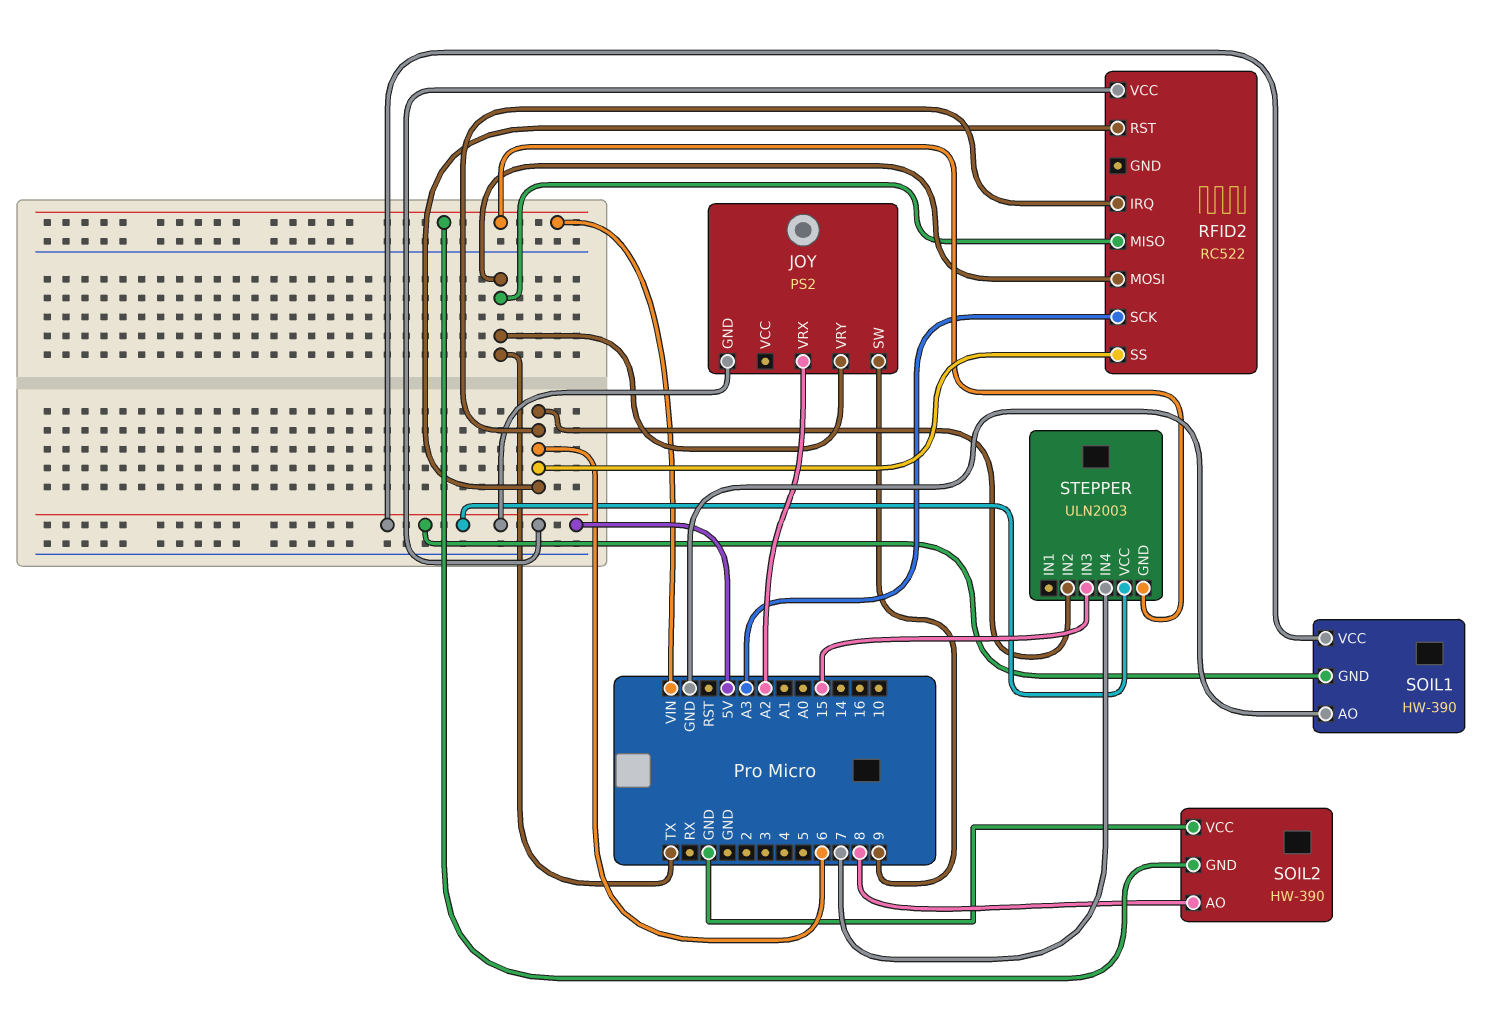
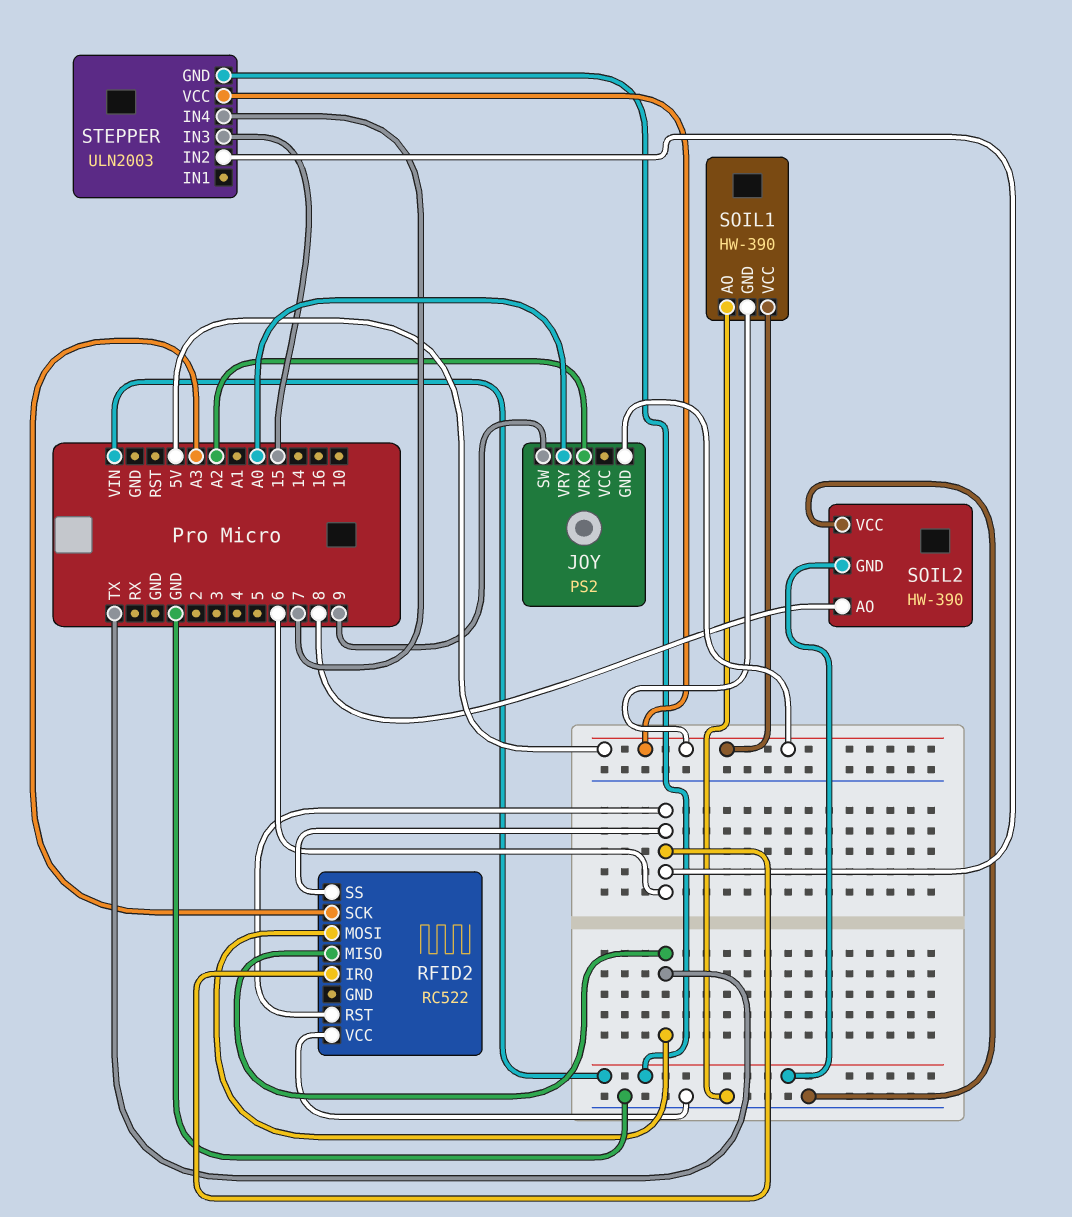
JOY pin VRY: TX -> A0
RFID2 pin VCC: 5V -> GND

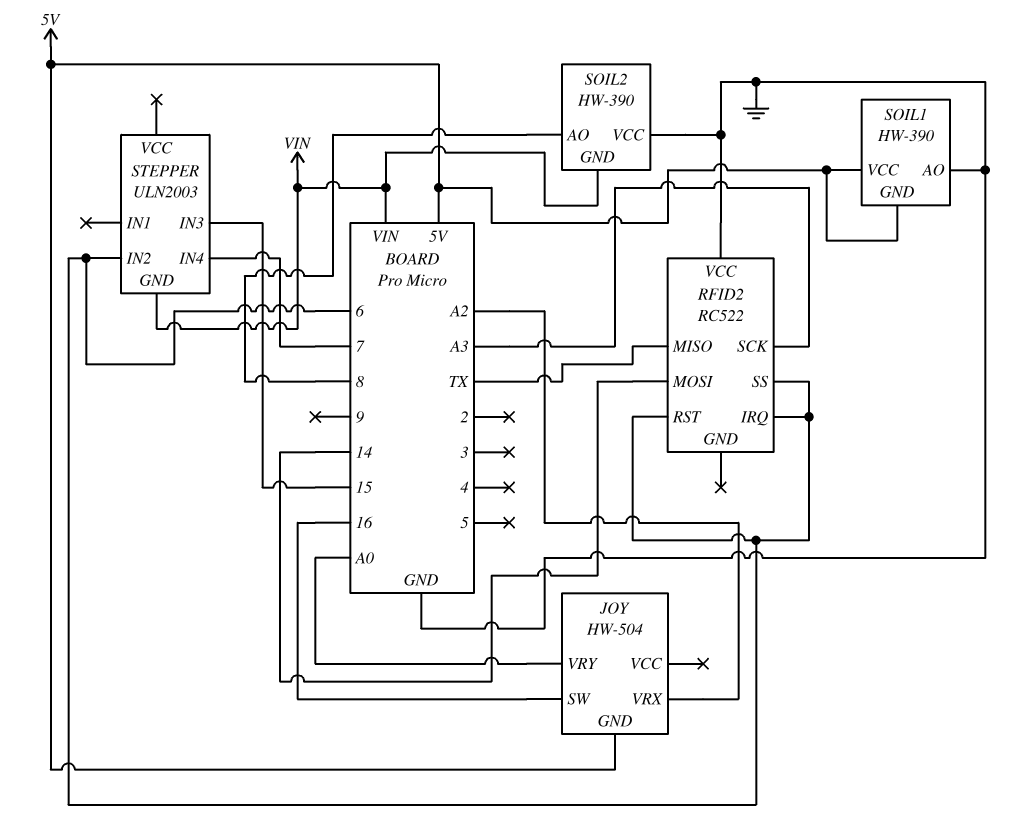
JOY: PS2 -> HW-504
JOY pin SW: 9 -> 16
RFID2 pin MOSI: TX -> 14
STEPPER pin VCC: 5V -> none

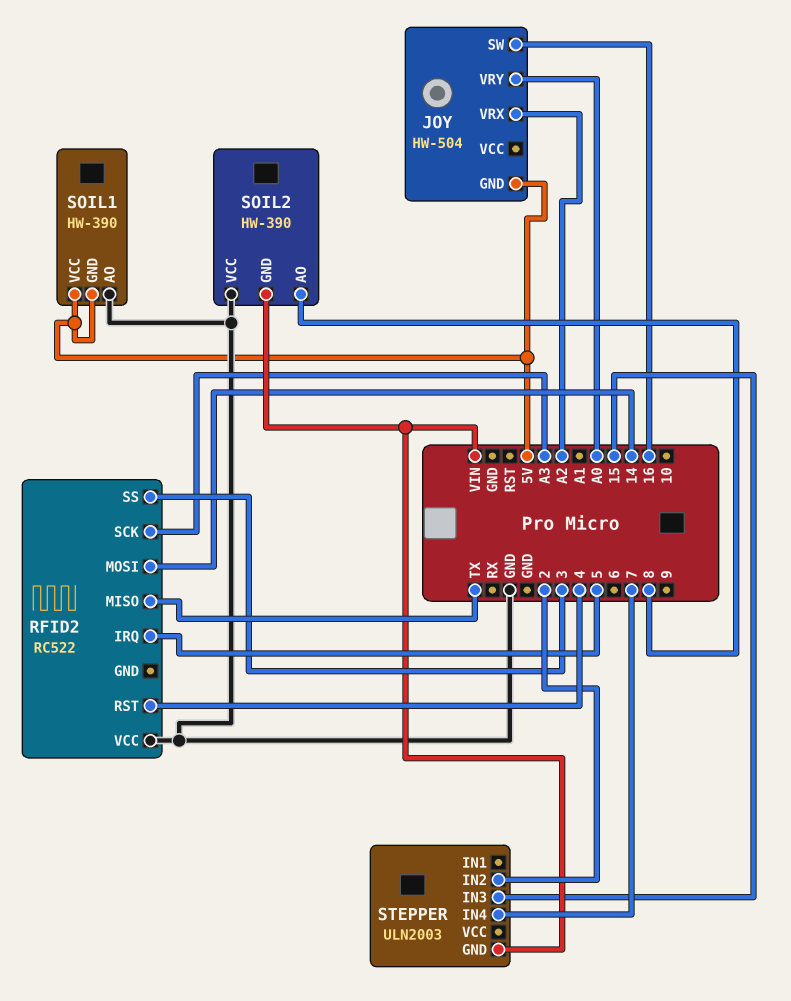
RFID2 pin IRQ: 6 -> 5
RFID2 pin RST: 6 -> 4
RFID2 pin SS: 6 -> 3
STEPPER pin IN2: 6 -> 2

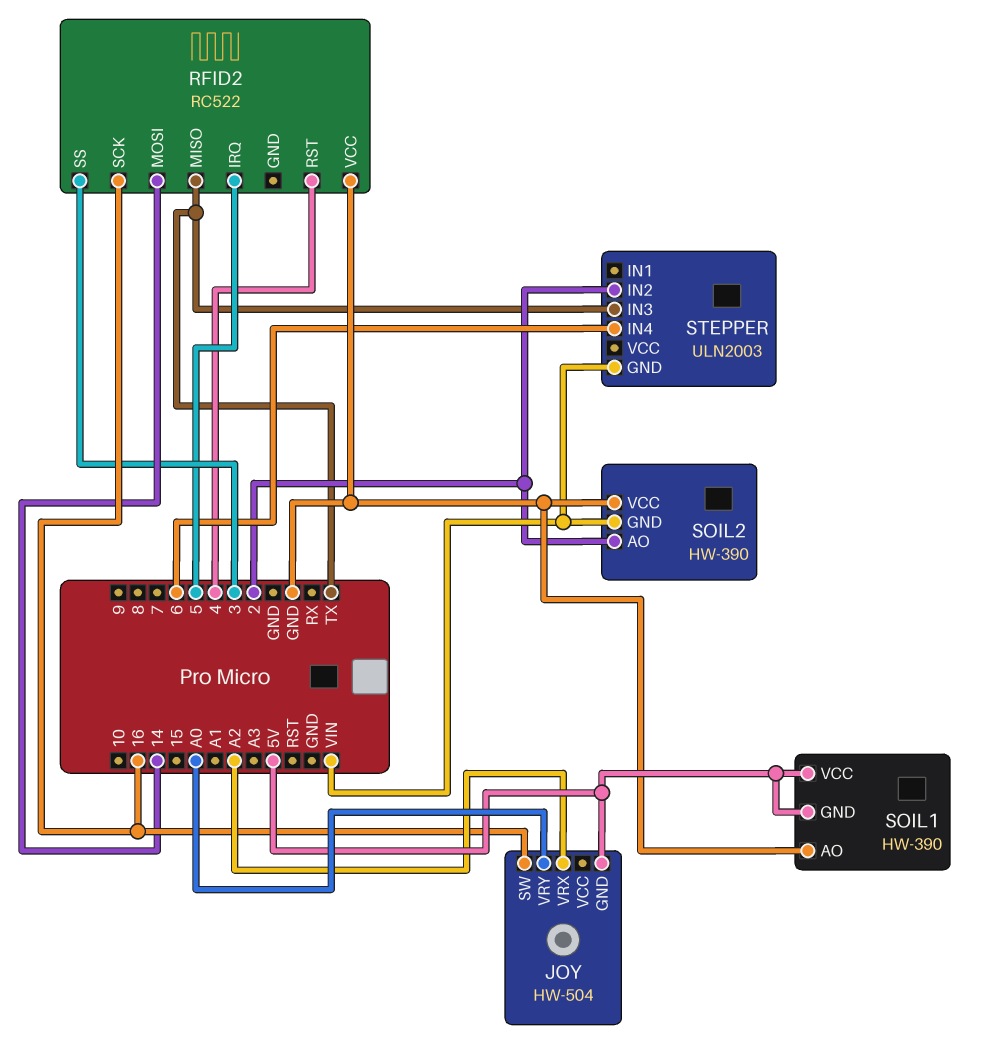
RFID2 pin SCK: A3 -> 16
SOIL2 pin AO: 8 -> 2
STEPPER pin IN3: 15 -> TX
STEPPER pin IN4: 7 -> 6

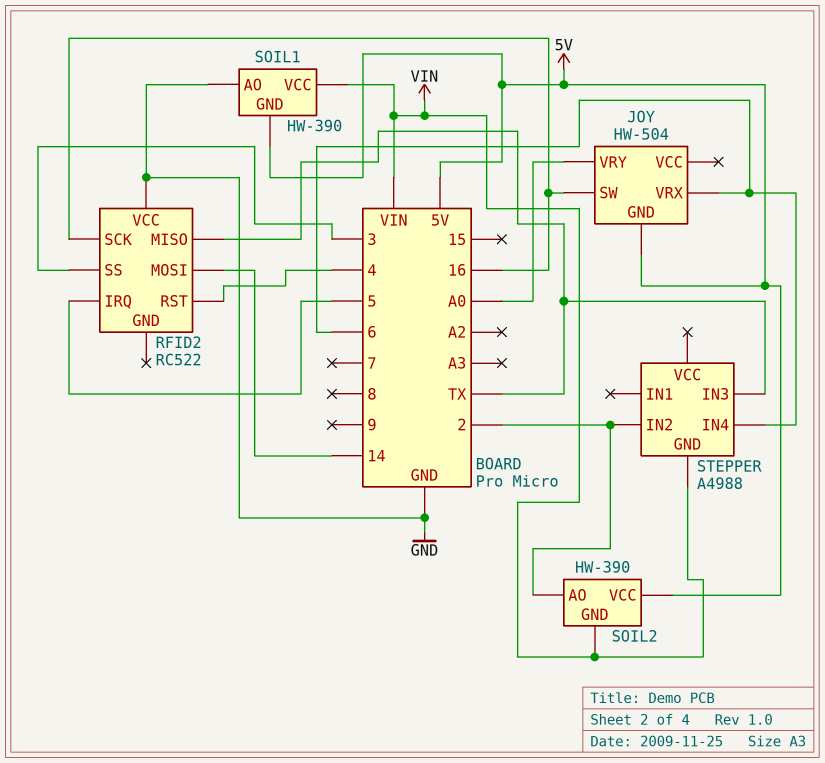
JOY pin VRX: A2 -> 6
SOIL1 pin VCC: 5V -> VIN
SOIL2 pin VCC: GND -> 5V
STEPPER: ULN2003 -> A4988

